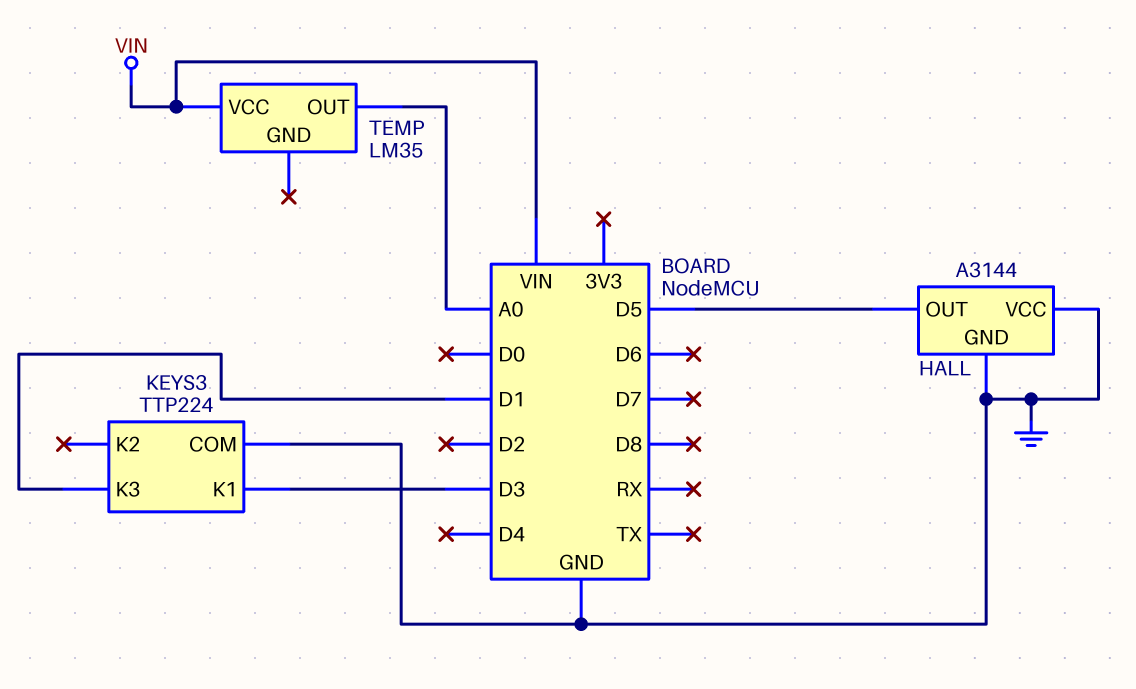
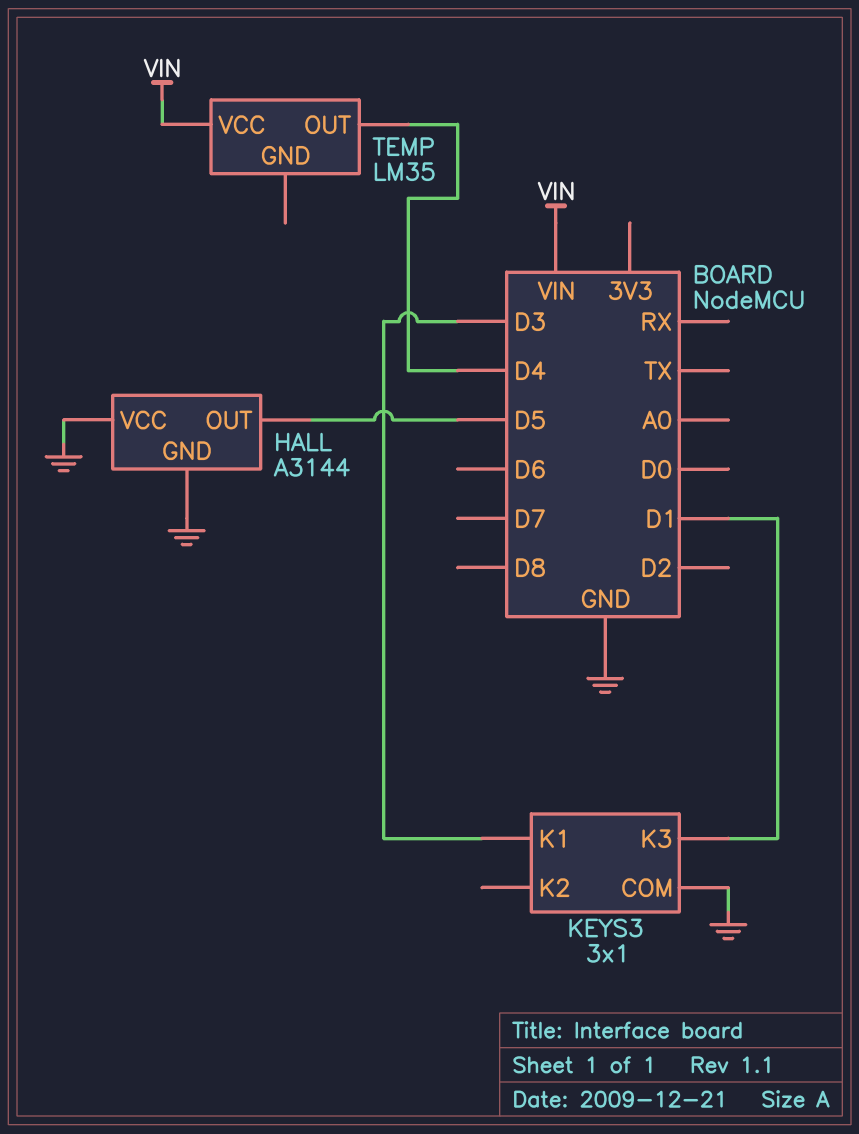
KEYS3: TTP224 -> 3x1
TEMP pin OUT: A0 -> D4

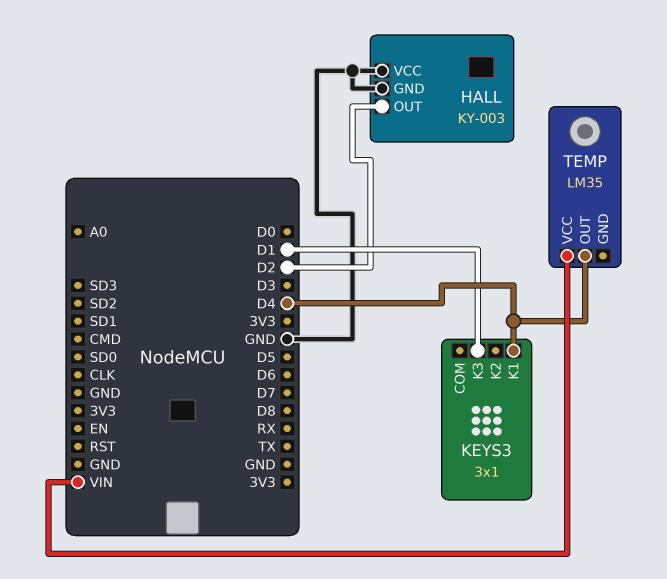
HALL: A3144 -> KY-003
HALL pin OUT: D5 -> D2
KEYS3 pin COM: GND -> none
KEYS3 pin K1: D3 -> D4

